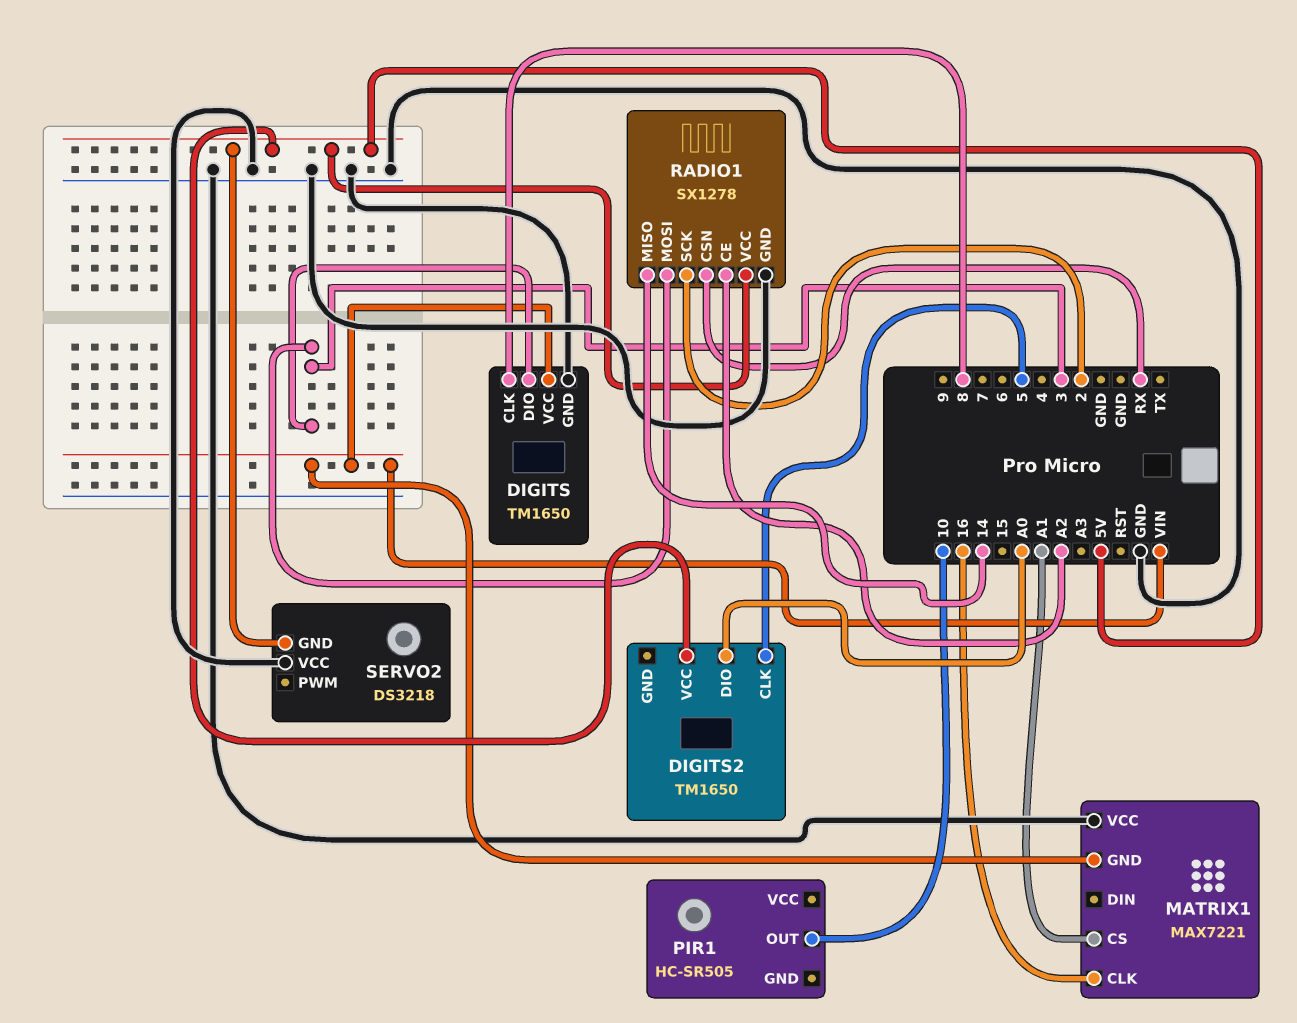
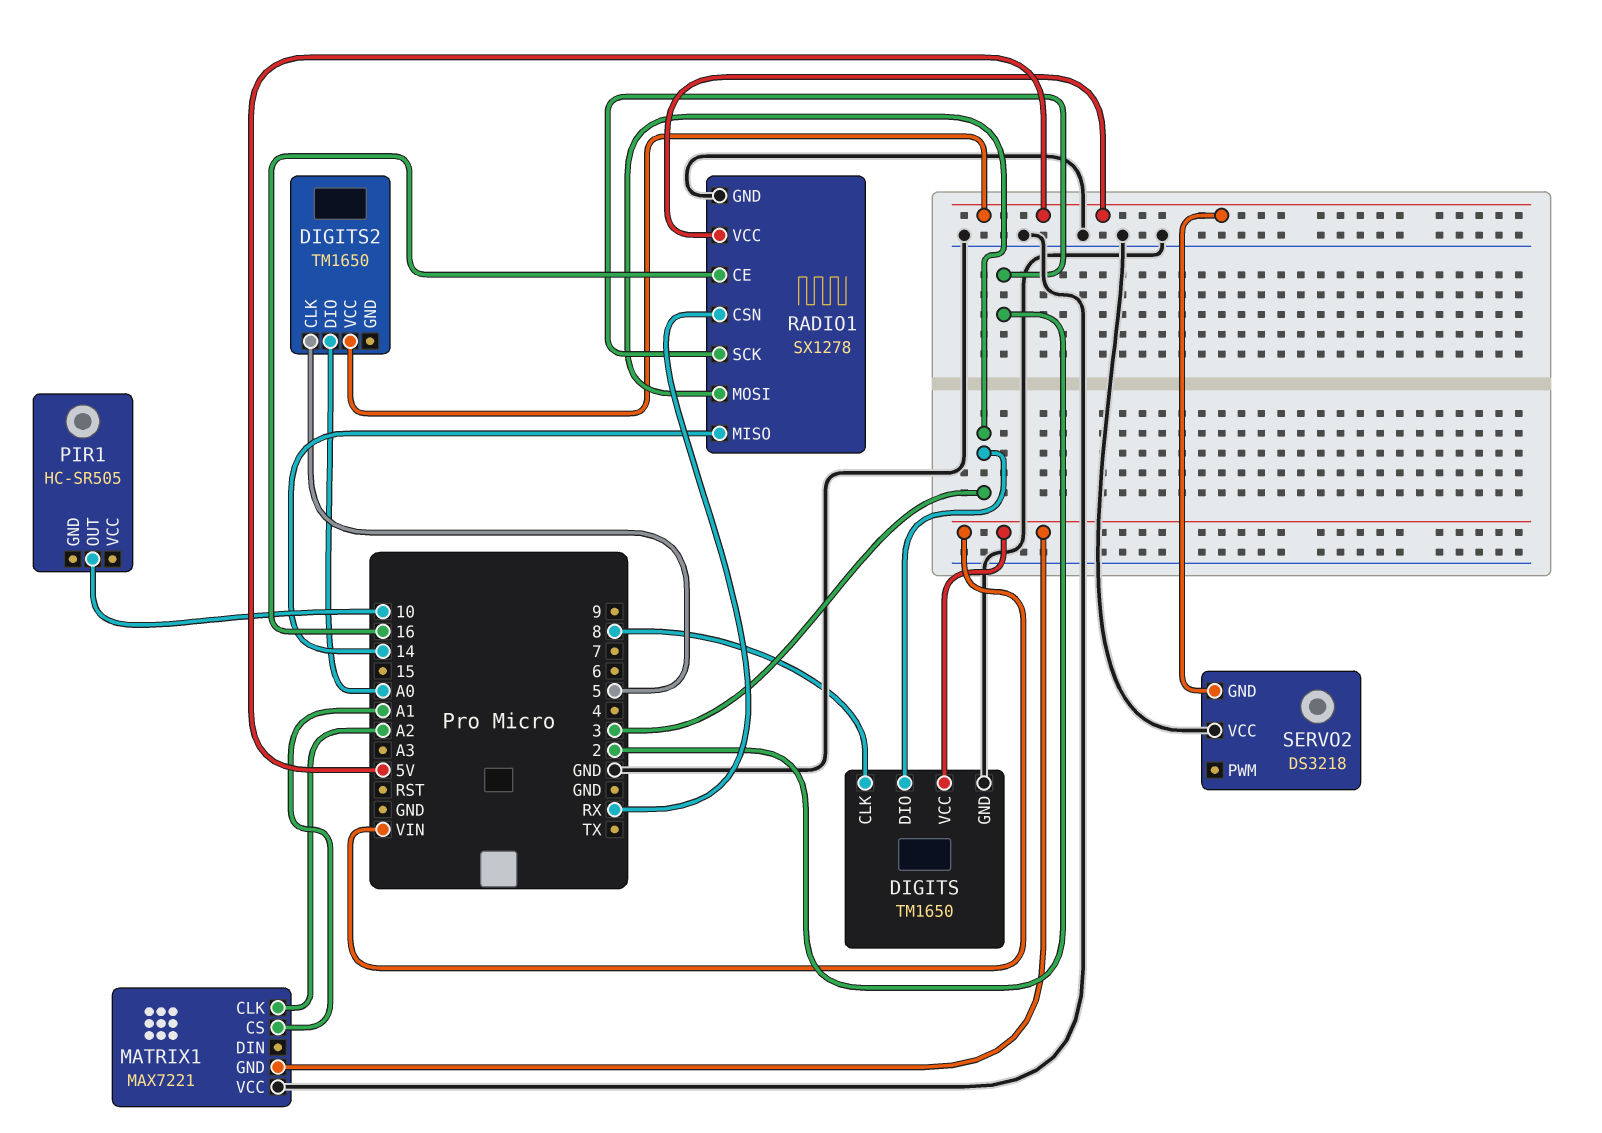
MATRIX1 pin CLK: 16 -> A2
RADIO1 pin CE: A2 -> 16

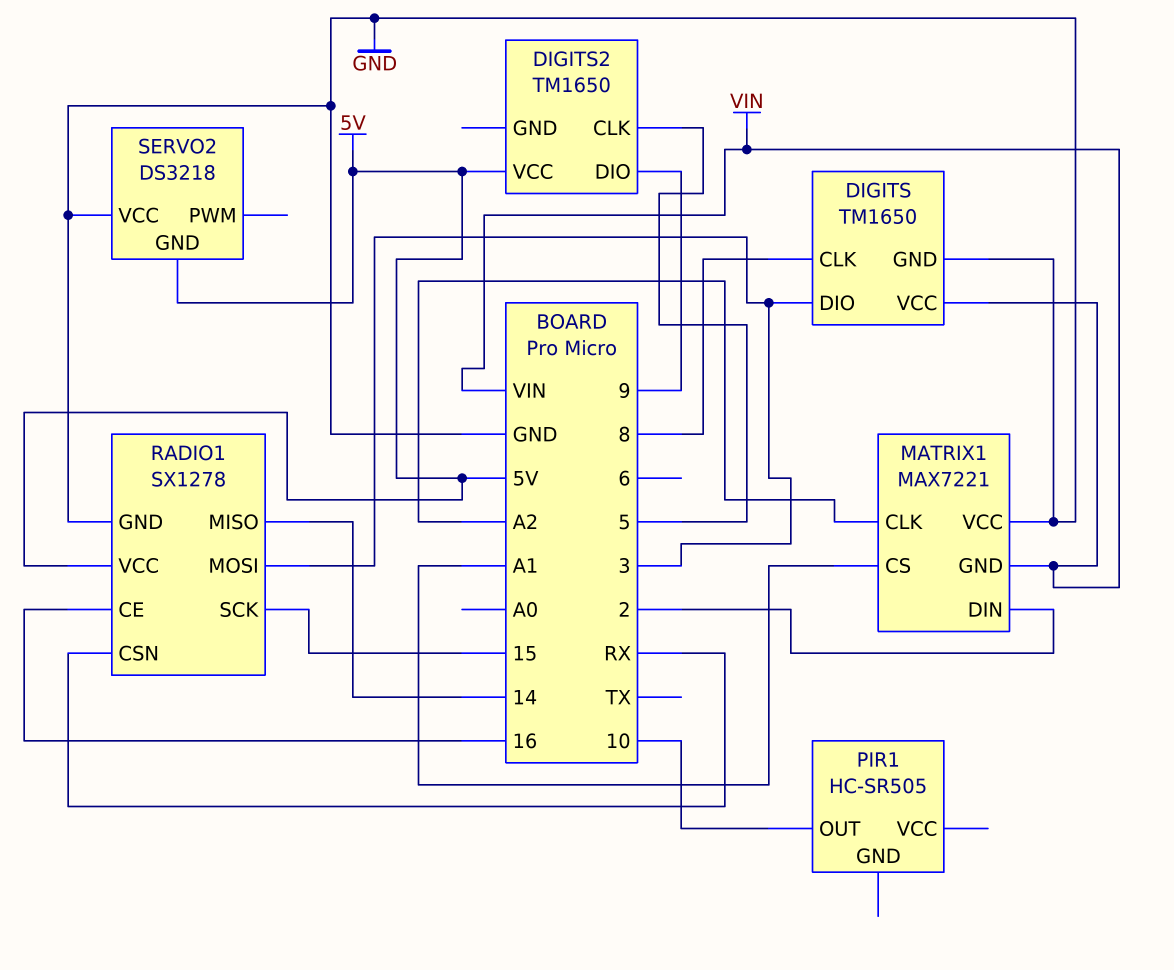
DIGITS2 pin DIO: A0 -> 9
MATRIX1 pin DIN: none -> 2
RADIO1 pin SCK: 2 -> 15

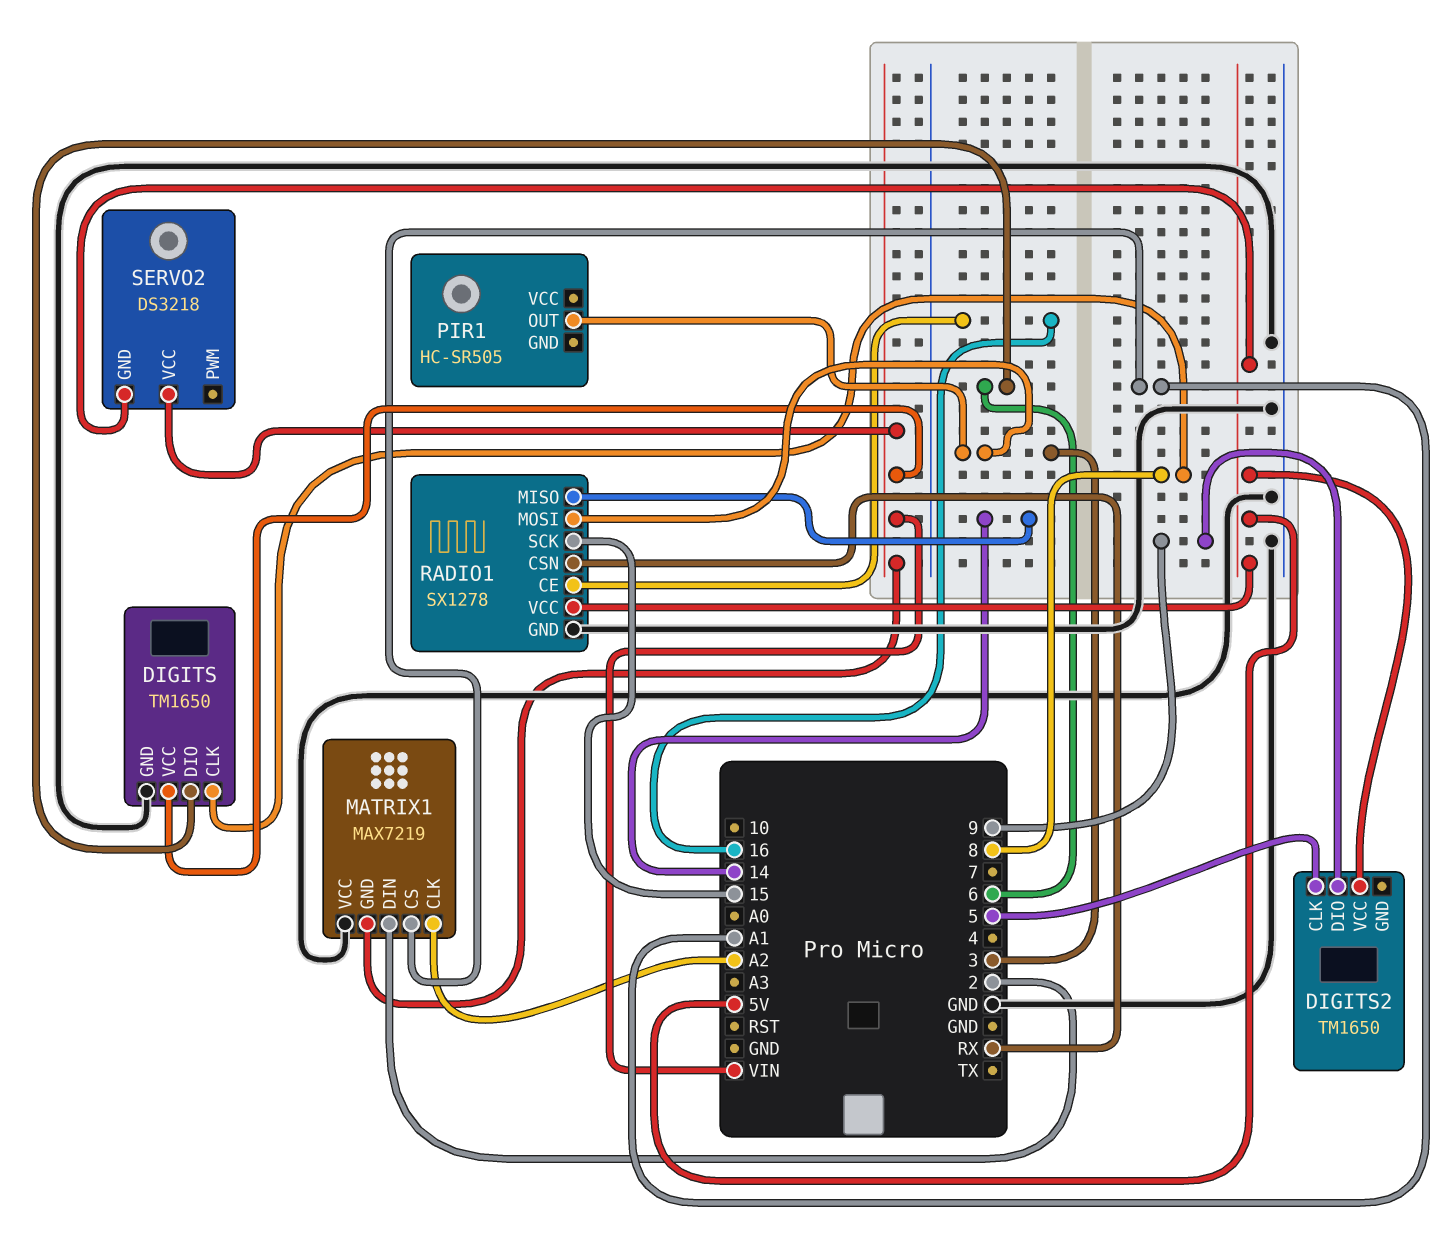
DIGITS pin DIO: 3 -> 6
MATRIX1: MAX7221 -> MAX7219
PIR1 pin OUT: 10 -> 3
SERVO2 pin VCC: GND -> VIN

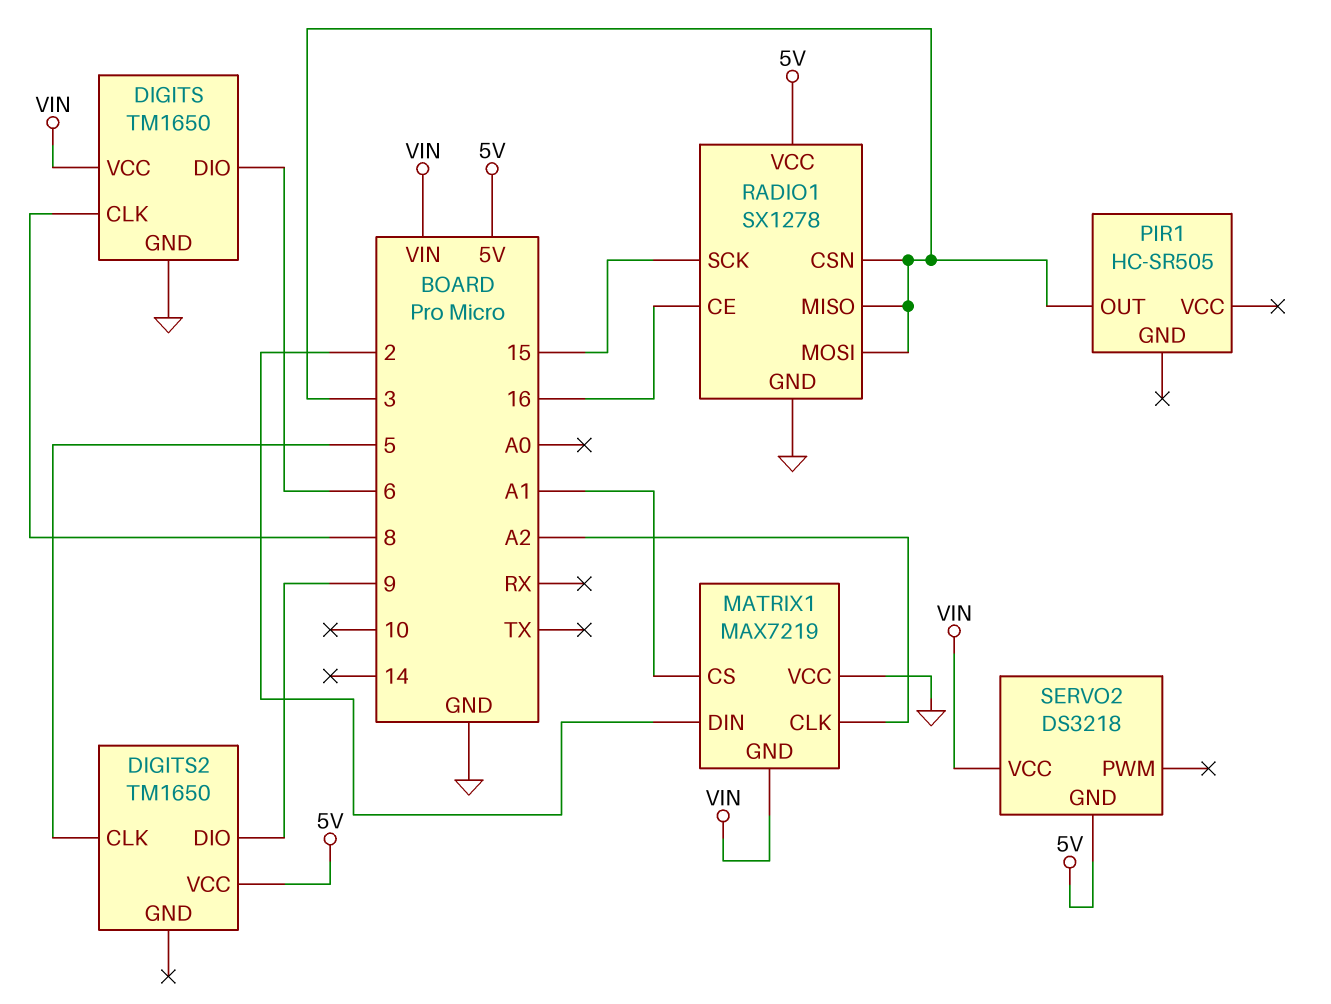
RADIO1 pin CSN: RX -> 3
RADIO1 pin MISO: 14 -> 3

